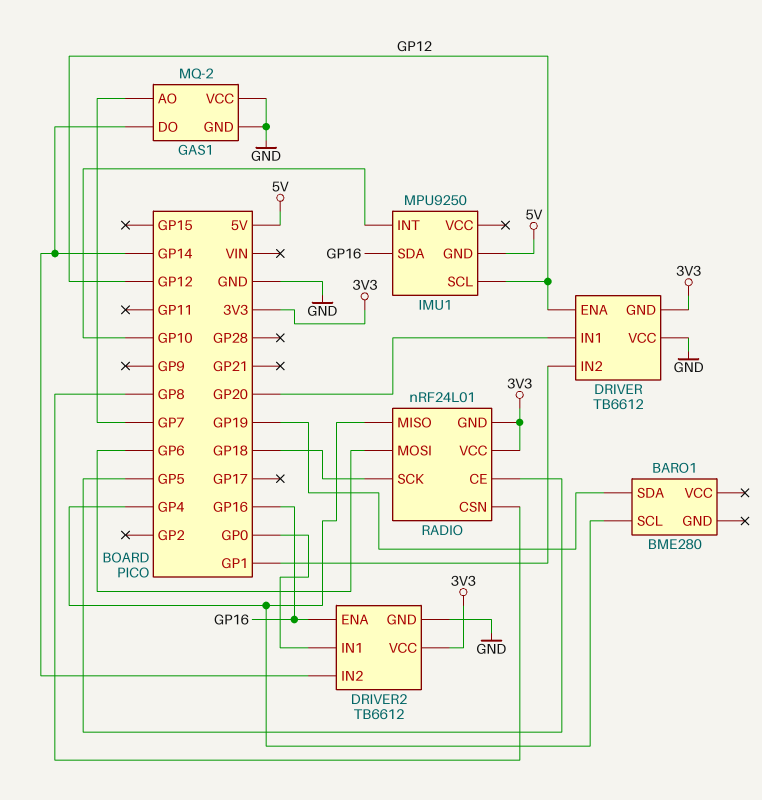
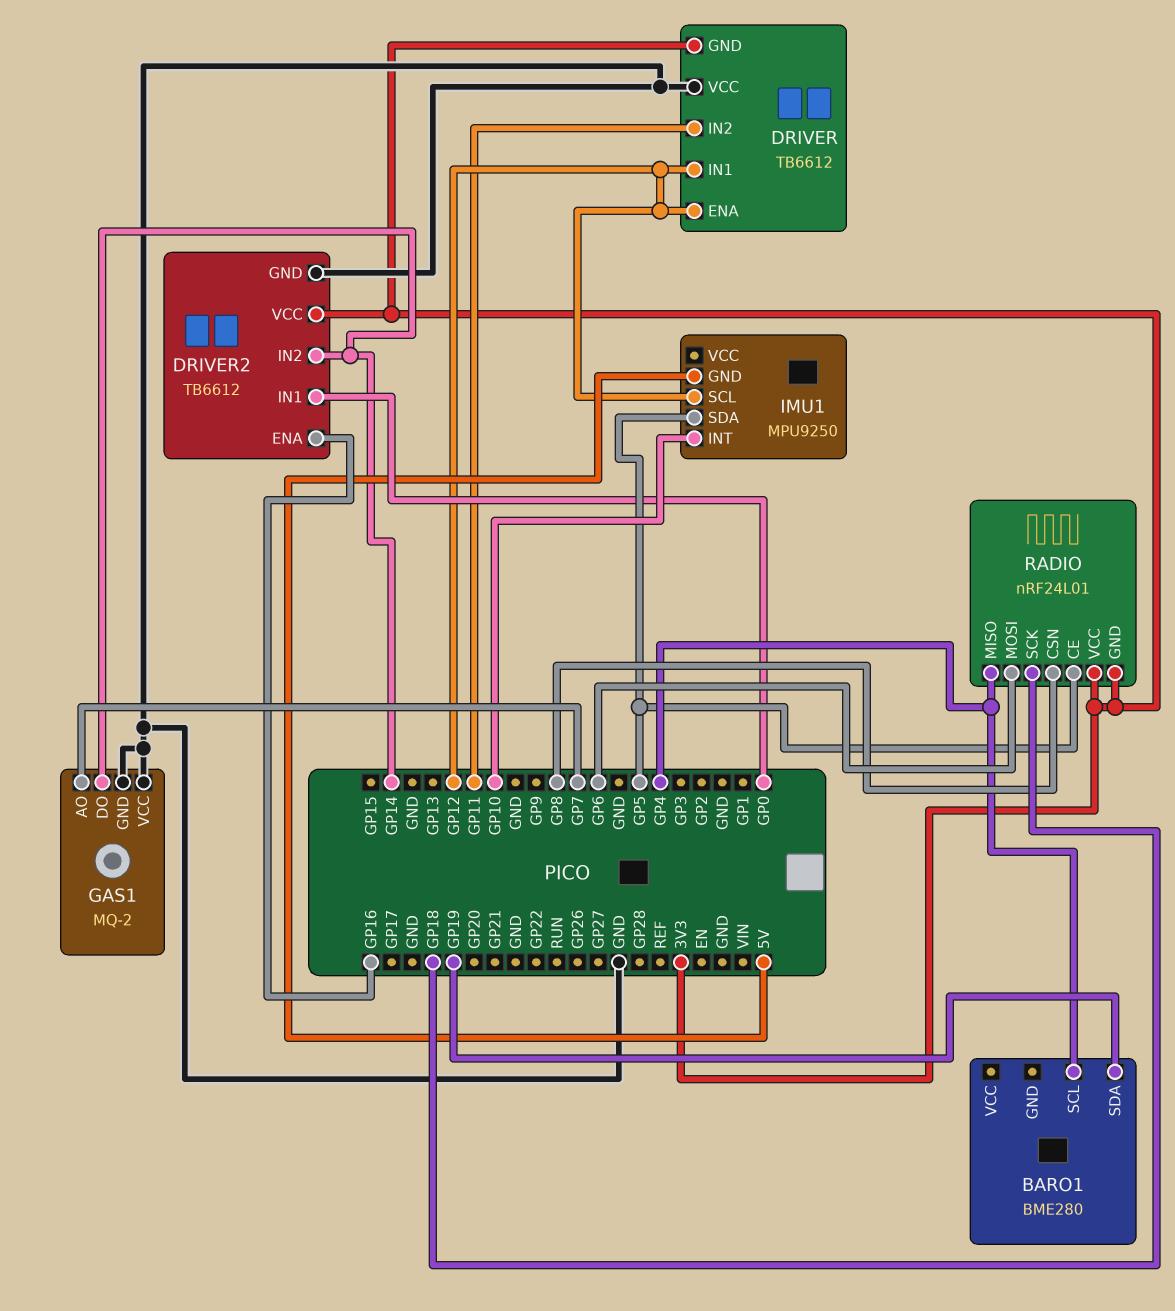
DRIVER pin IN1: GP20 -> GP12
DRIVER pin IN2: GP1 -> GP11
IMU1 pin SDA: GP16 -> GP5

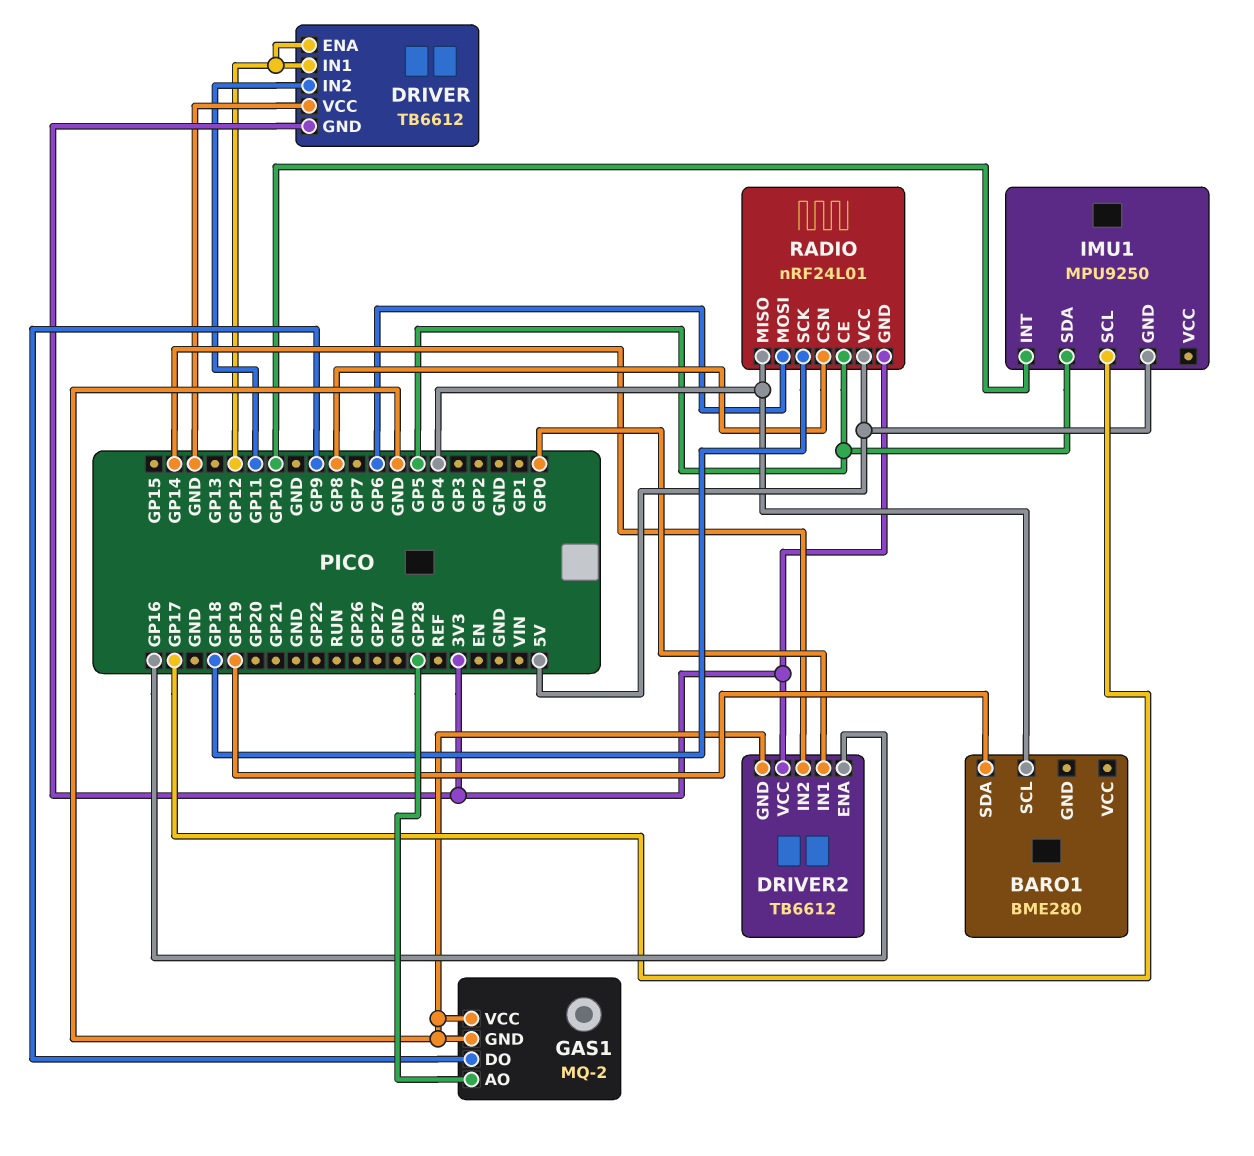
GAS1 pin AO: GP7 -> GP28
GAS1 pin DO: GP14 -> GP9
IMU1 pin SCL: GP12 -> GP17
RADIO pin VCC: 3V3 -> 5V

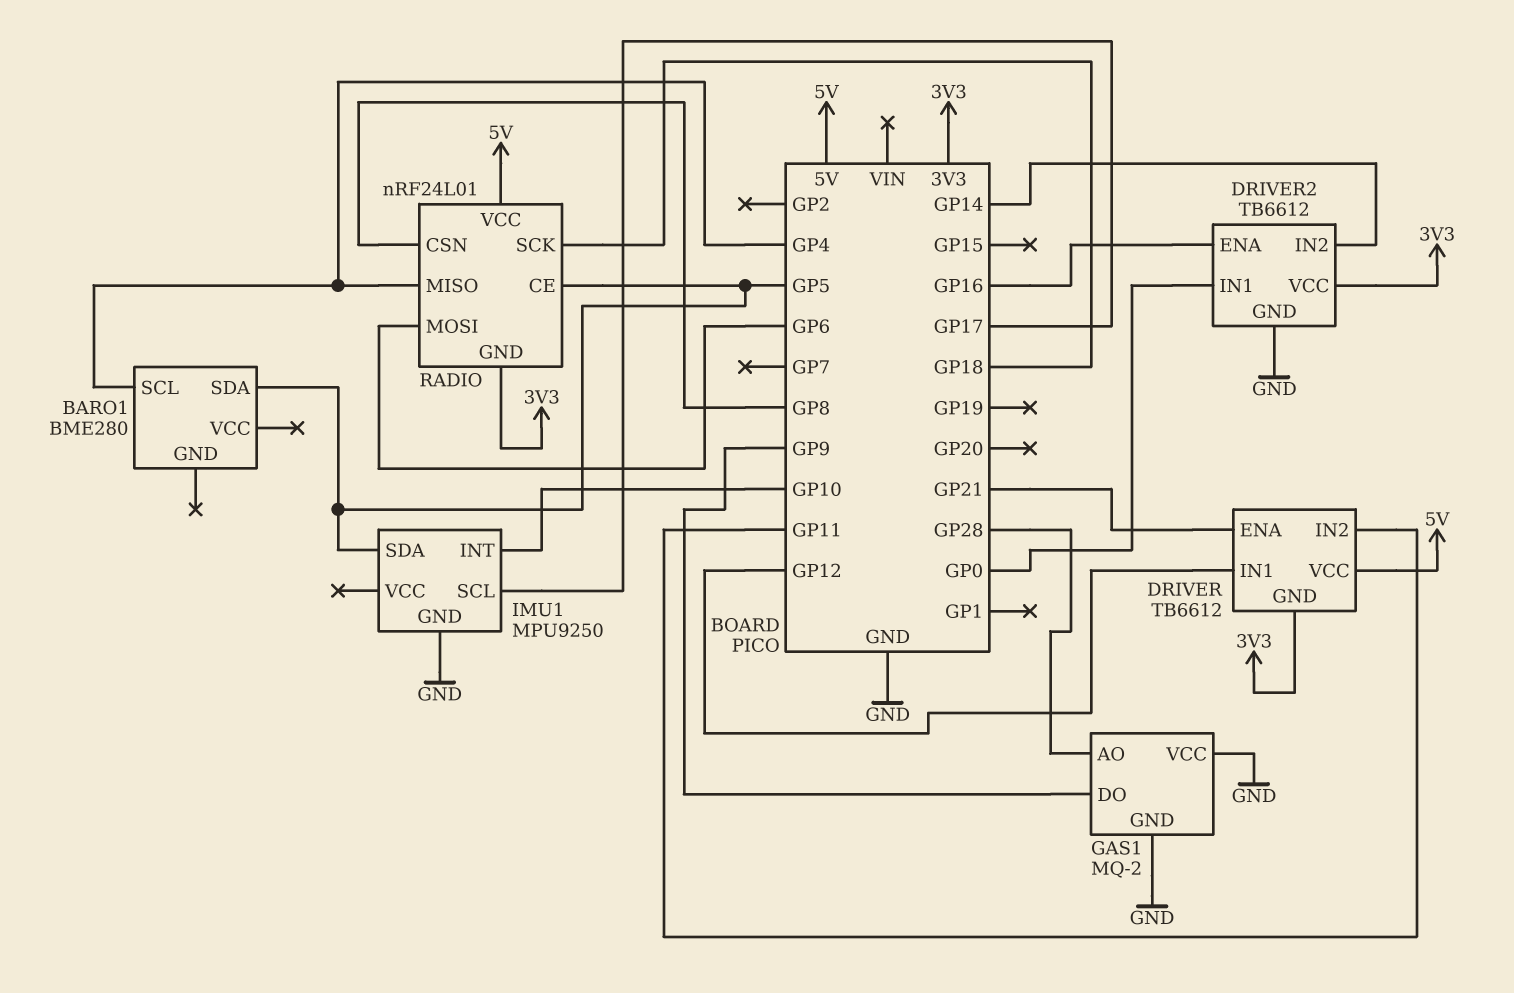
BARO1 pin SDA: GP19 -> GP5
DRIVER pin ENA: GP12 -> GP21
DRIVER pin VCC: GND -> 5V
IMU1 pin GND: 5V -> GND

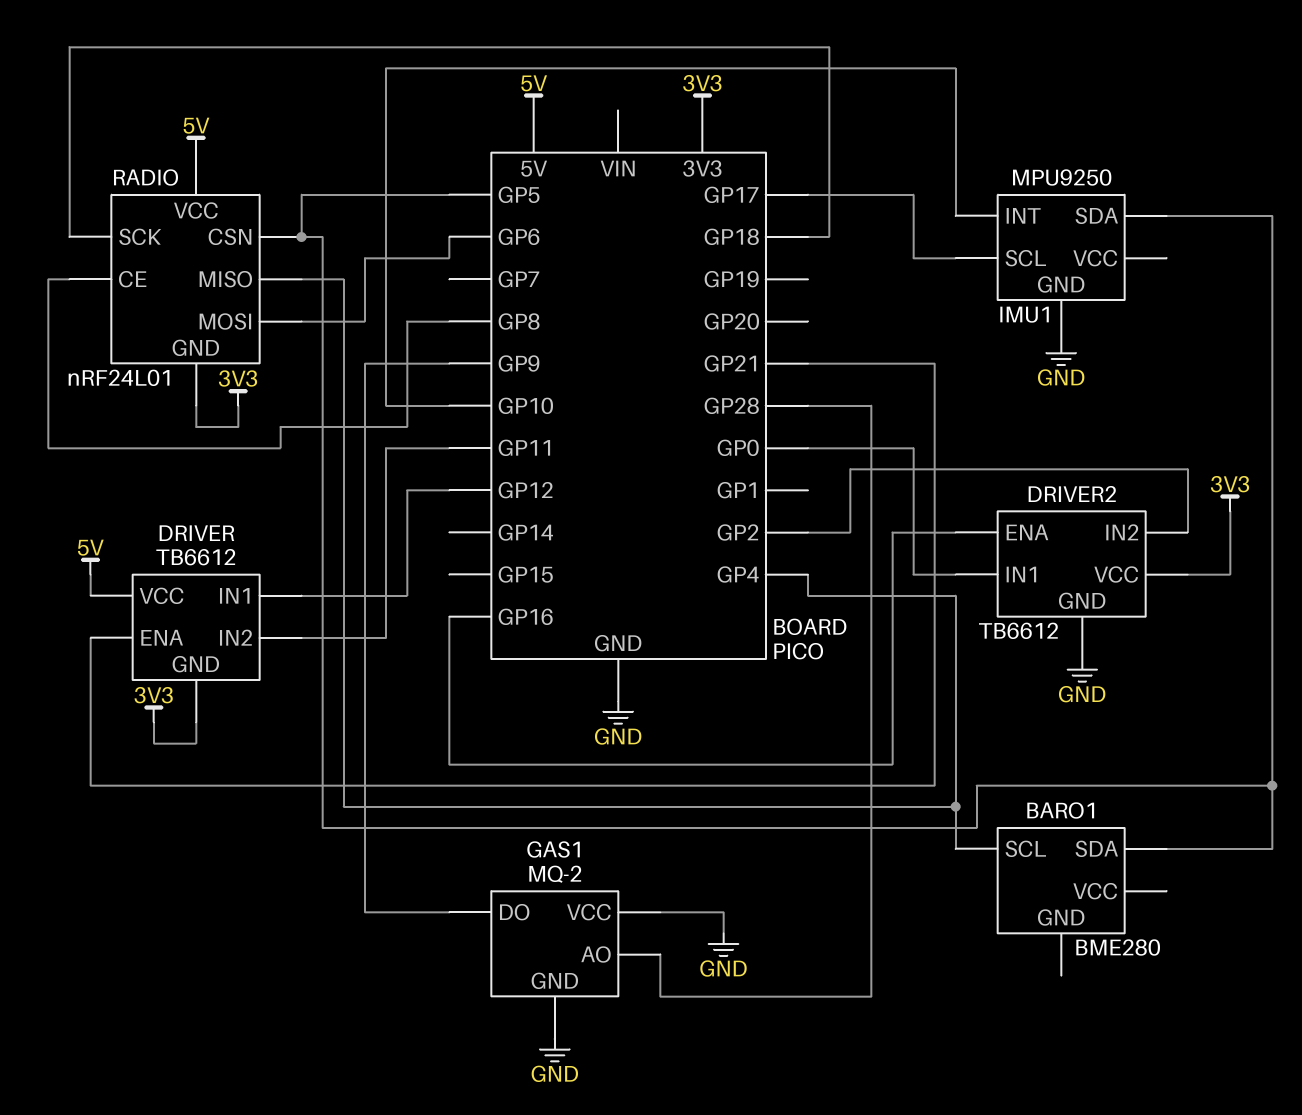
DRIVER2 pin IN2: GP14 -> GP2
RADIO pin CE: GP5 -> GP8
RADIO pin CSN: GP8 -> GP5

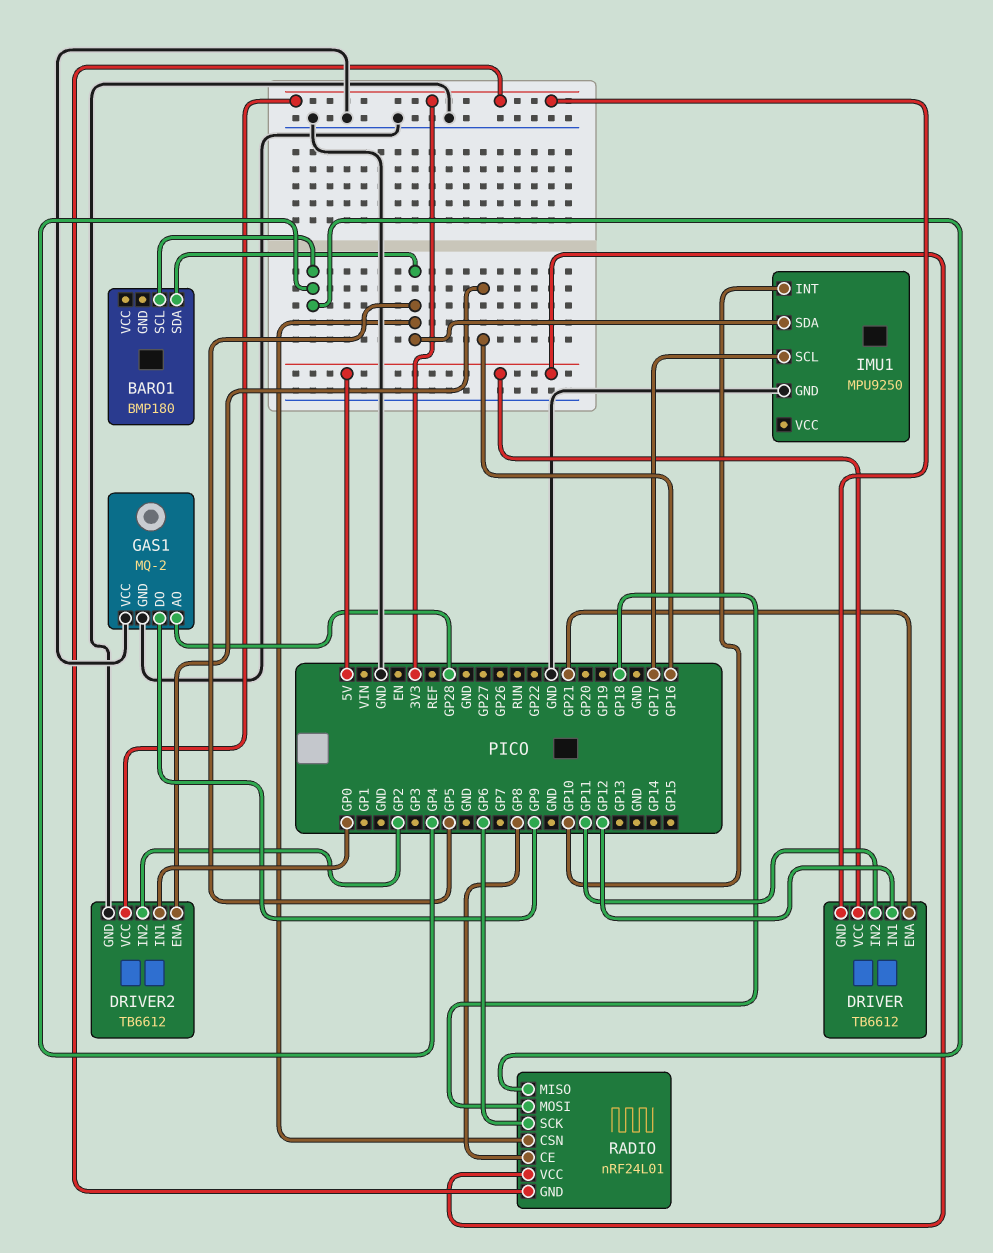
BARO1: BME280 -> BMP180
RADIO pin MOSI: GP6 -> GP18
RADIO pin SCK: GP18 -> GP6

